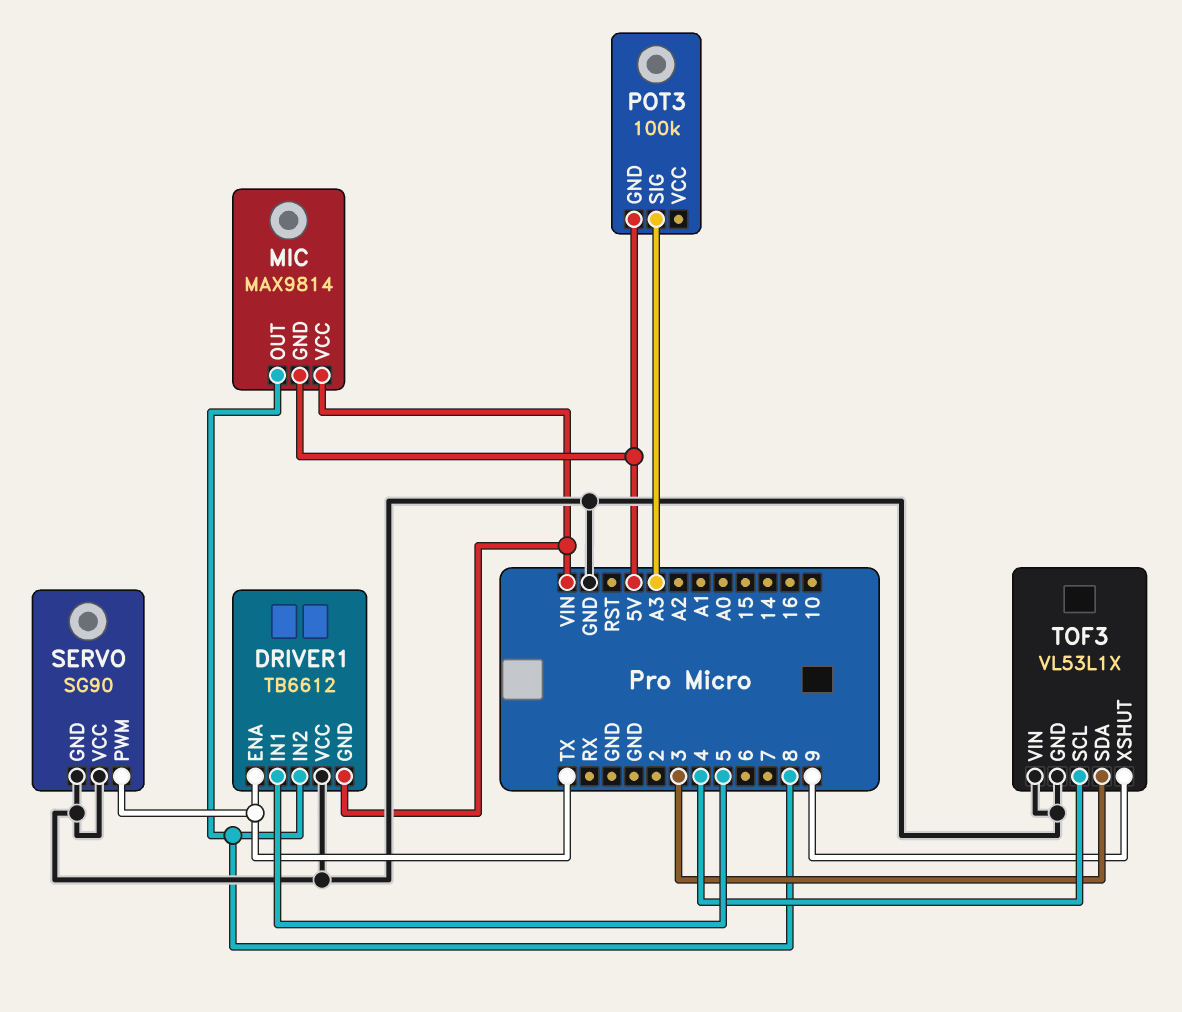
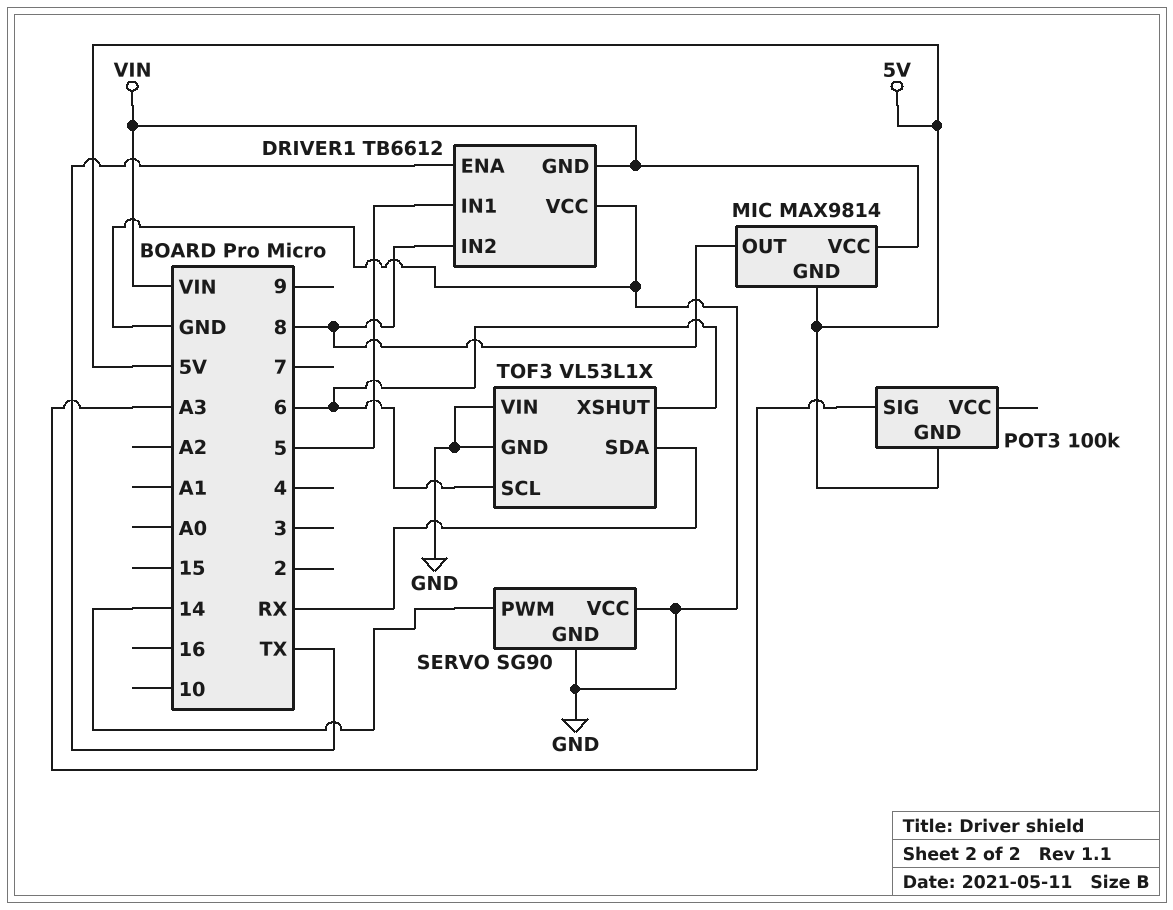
SERVO pin PWM: TX -> 14
TOF3 pin SCL: 4 -> 6
TOF3 pin SDA: 3 -> RX
TOF3 pin XSHUT: 9 -> 6

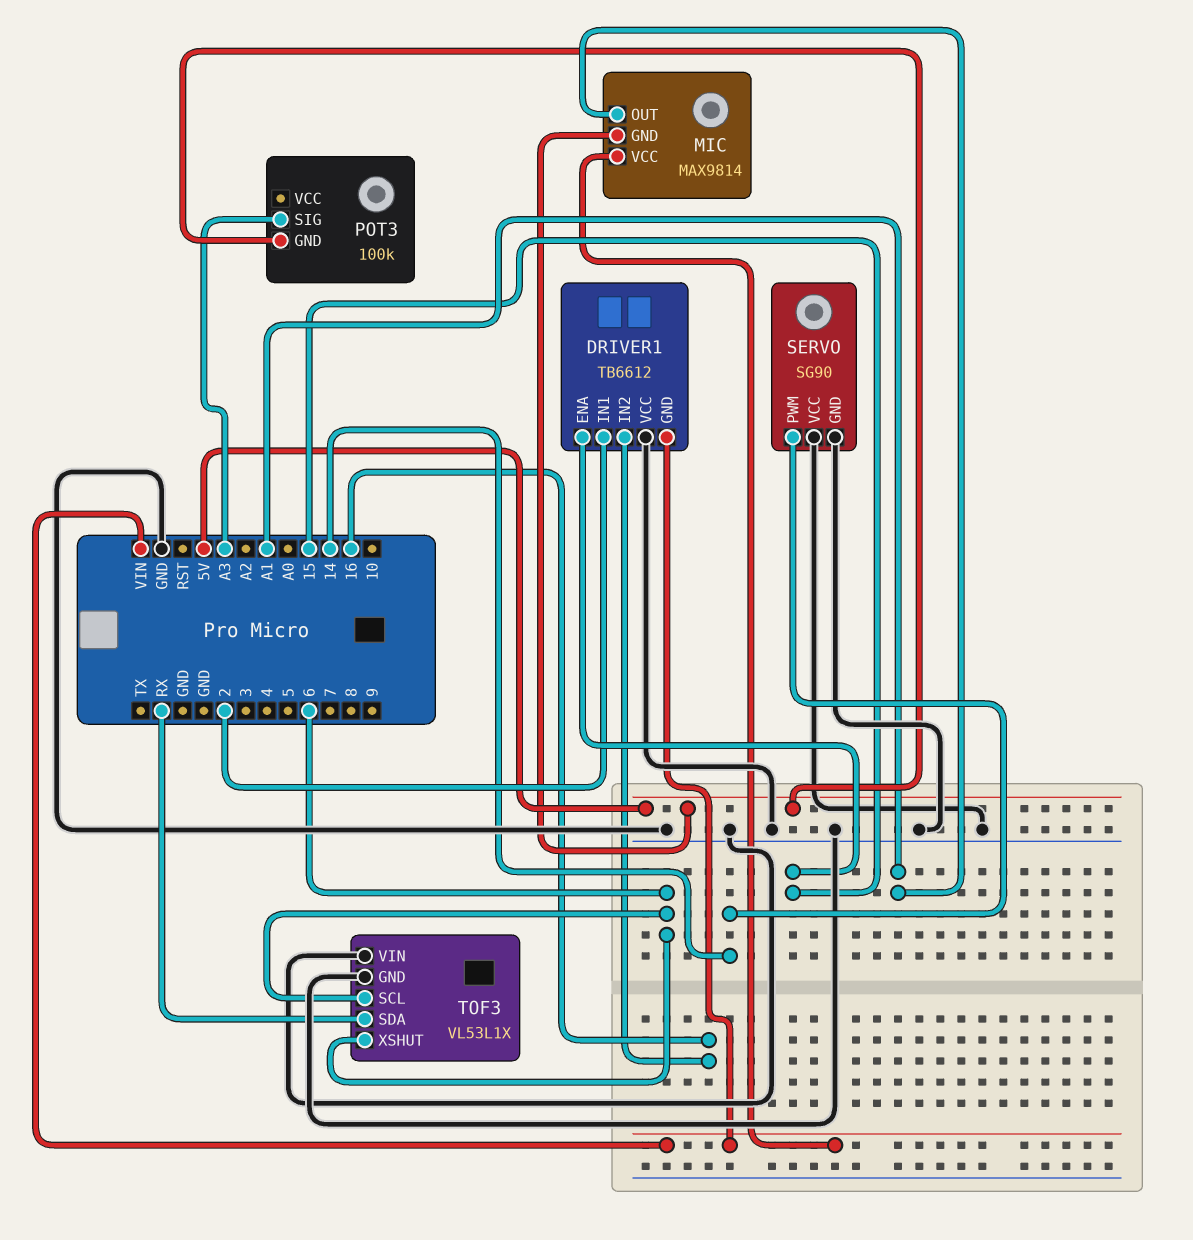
DRIVER1 pin ENA: TX -> 15
DRIVER1 pin IN1: 5 -> 2
DRIVER1 pin IN2: 8 -> 16
MIC pin OUT: 8 -> A1

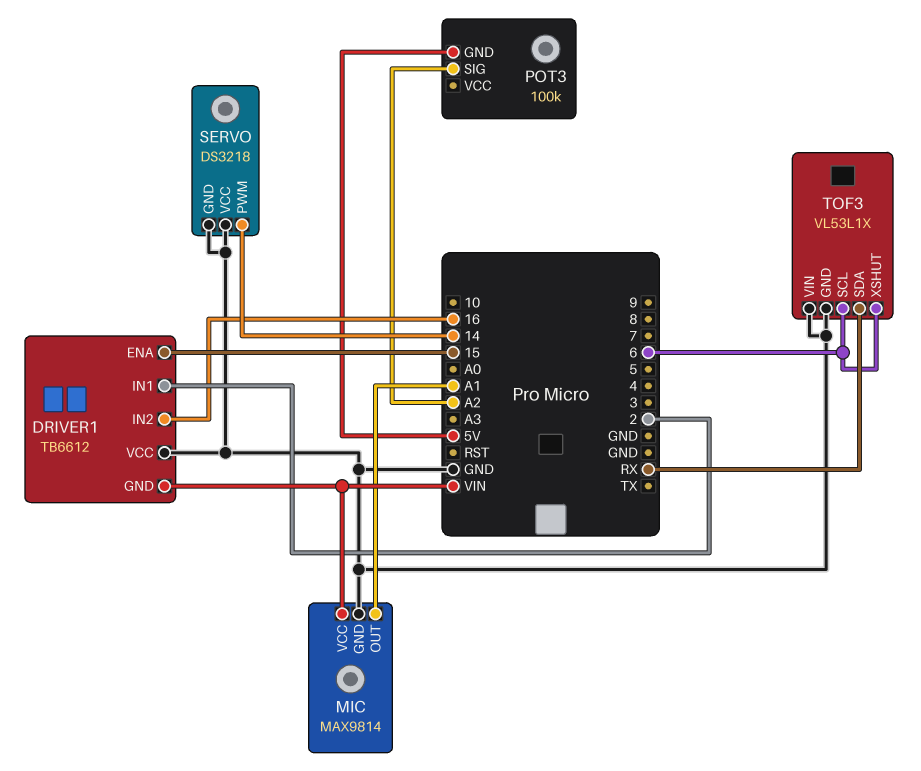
MIC pin GND: 5V -> GND
POT3 pin SIG: A3 -> A2
SERVO: SG90 -> DS3218

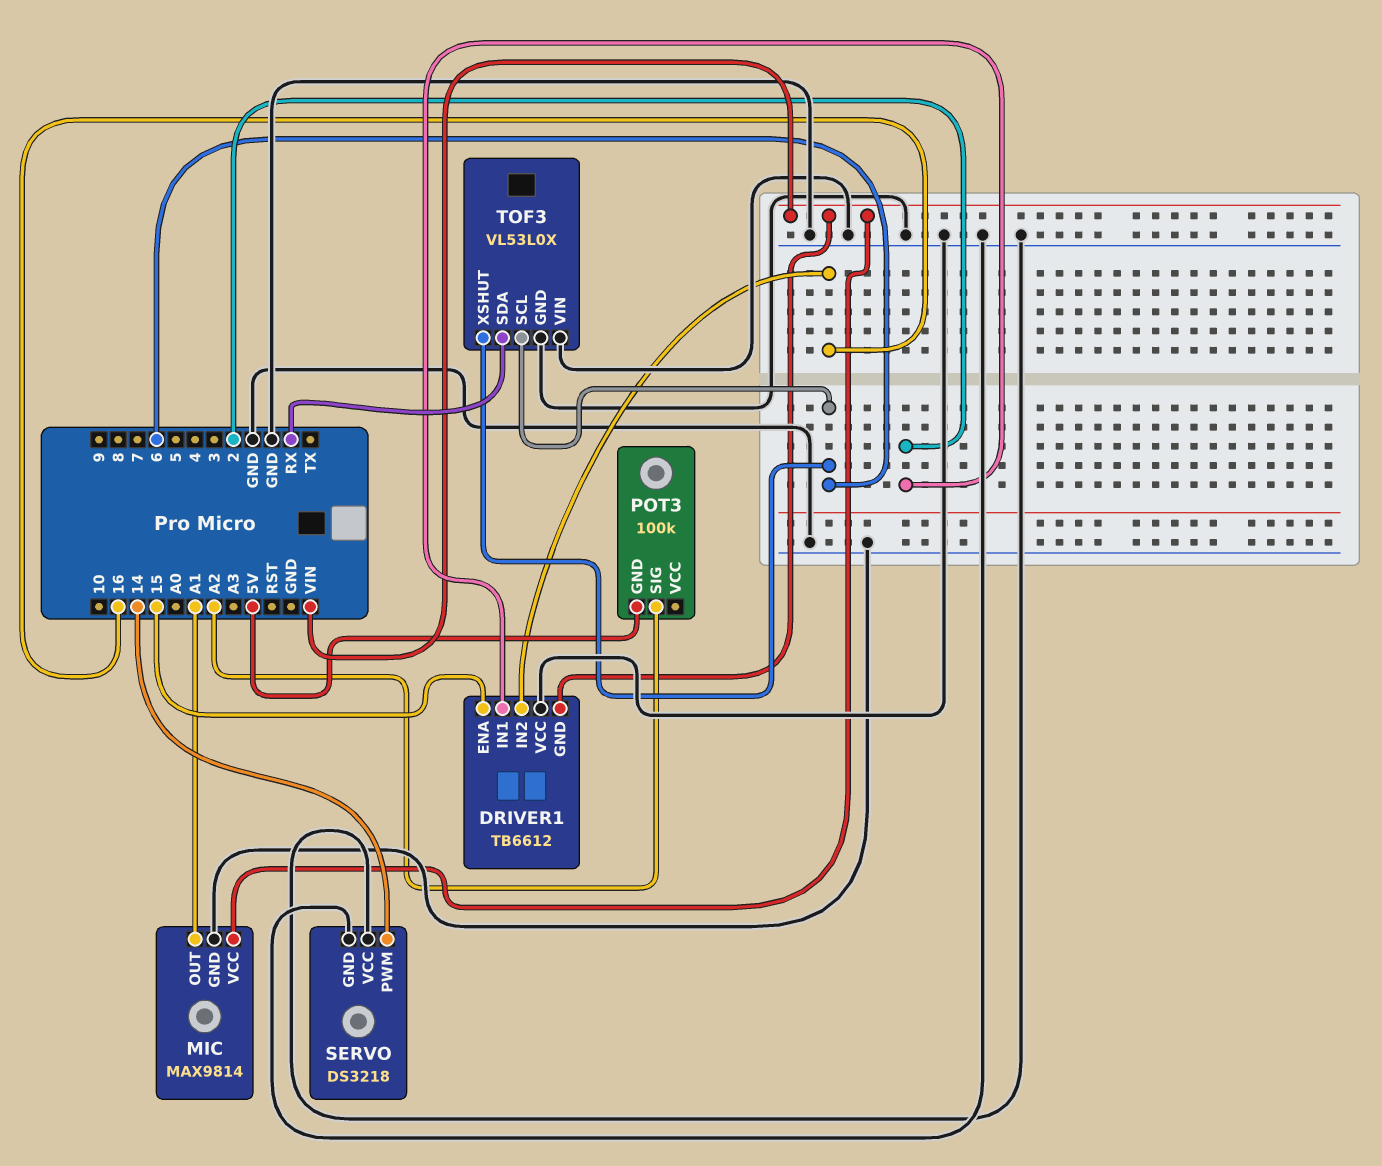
TOF3: VL53L1X -> VL53L0X

